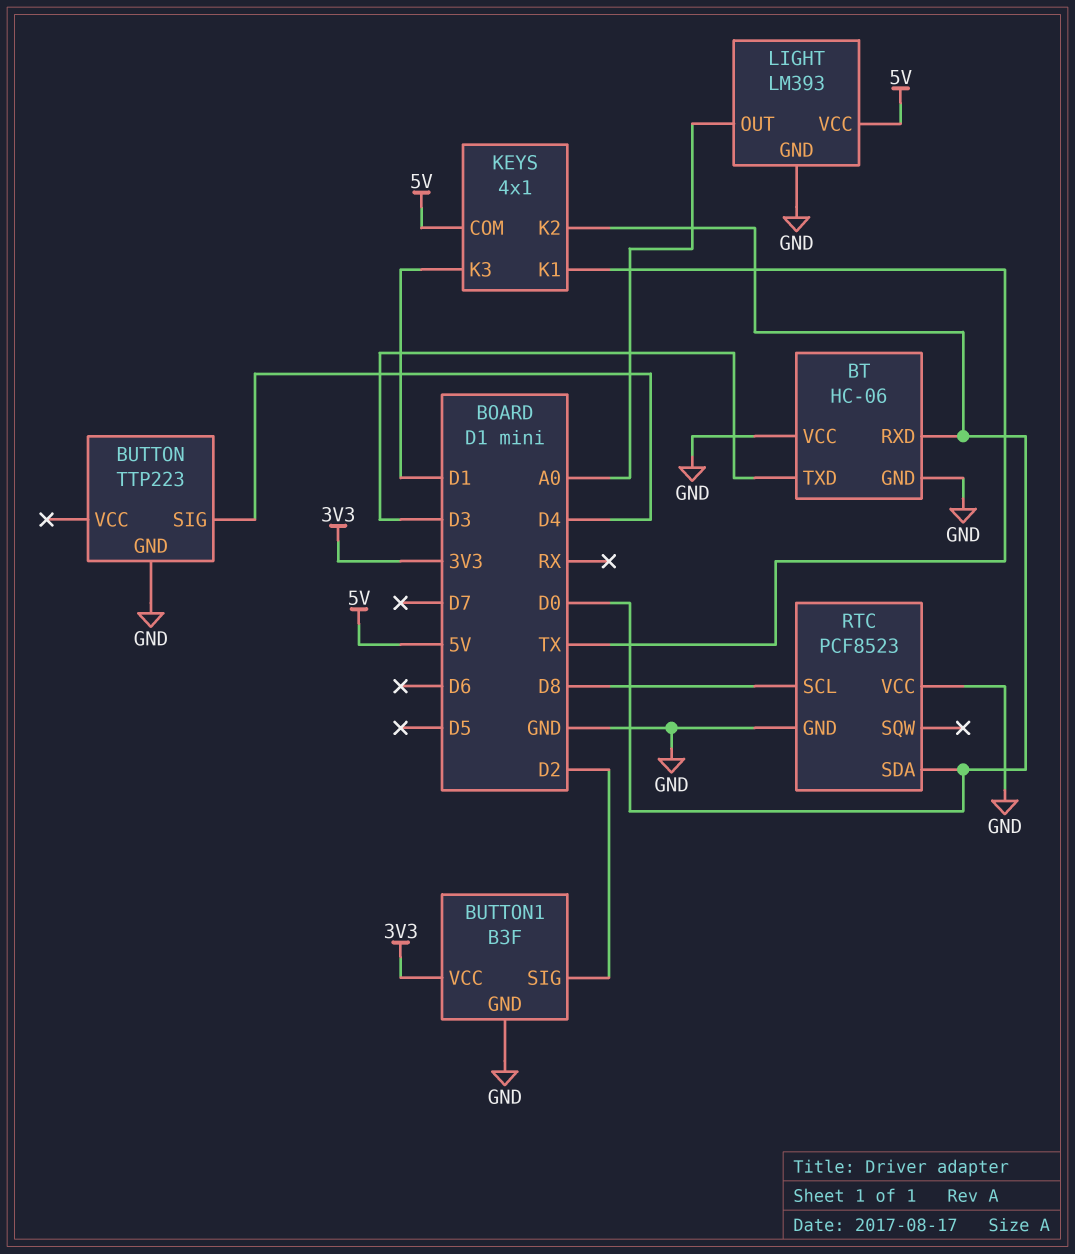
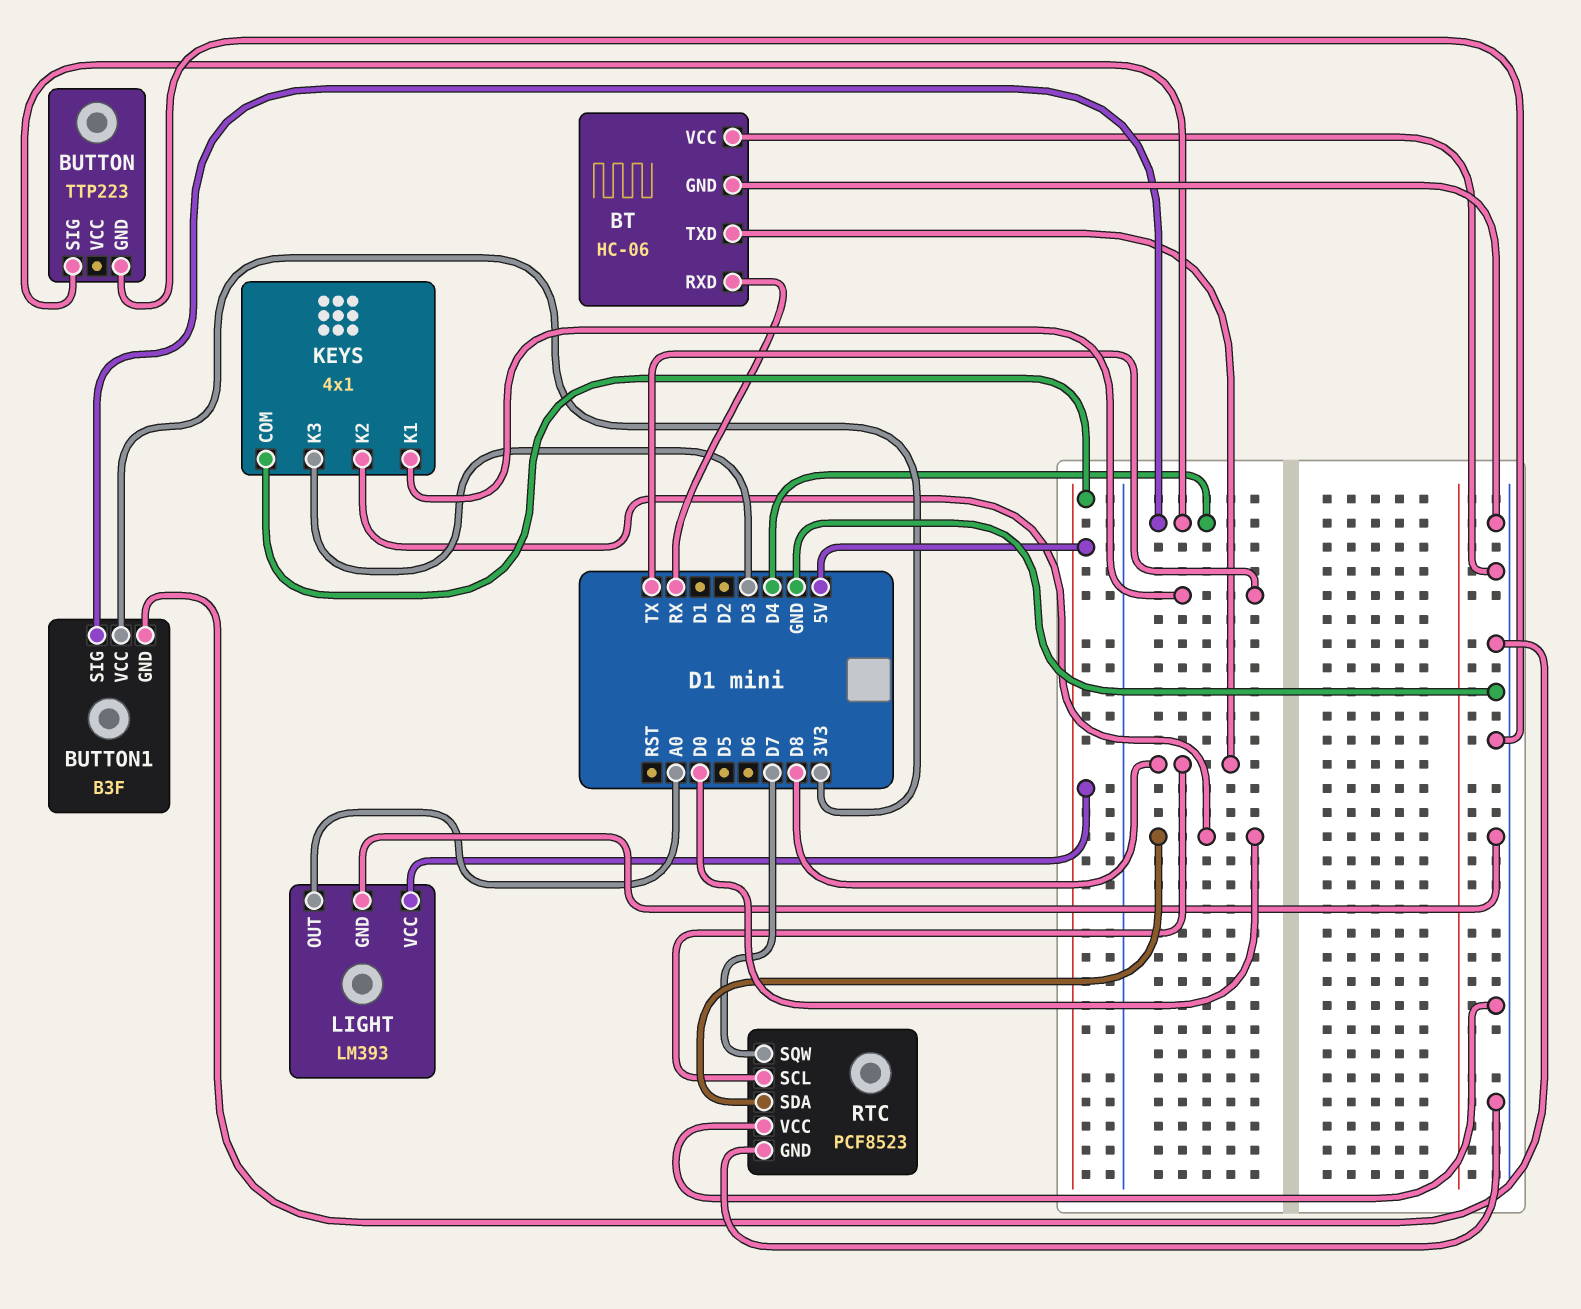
BT pin RXD: D0 -> RX
BT pin TXD: D3 -> D8
BUTTON1 pin SIG: D2 -> D4
KEYS pin K3: D1 -> D3
RTC pin SQW: none -> D7

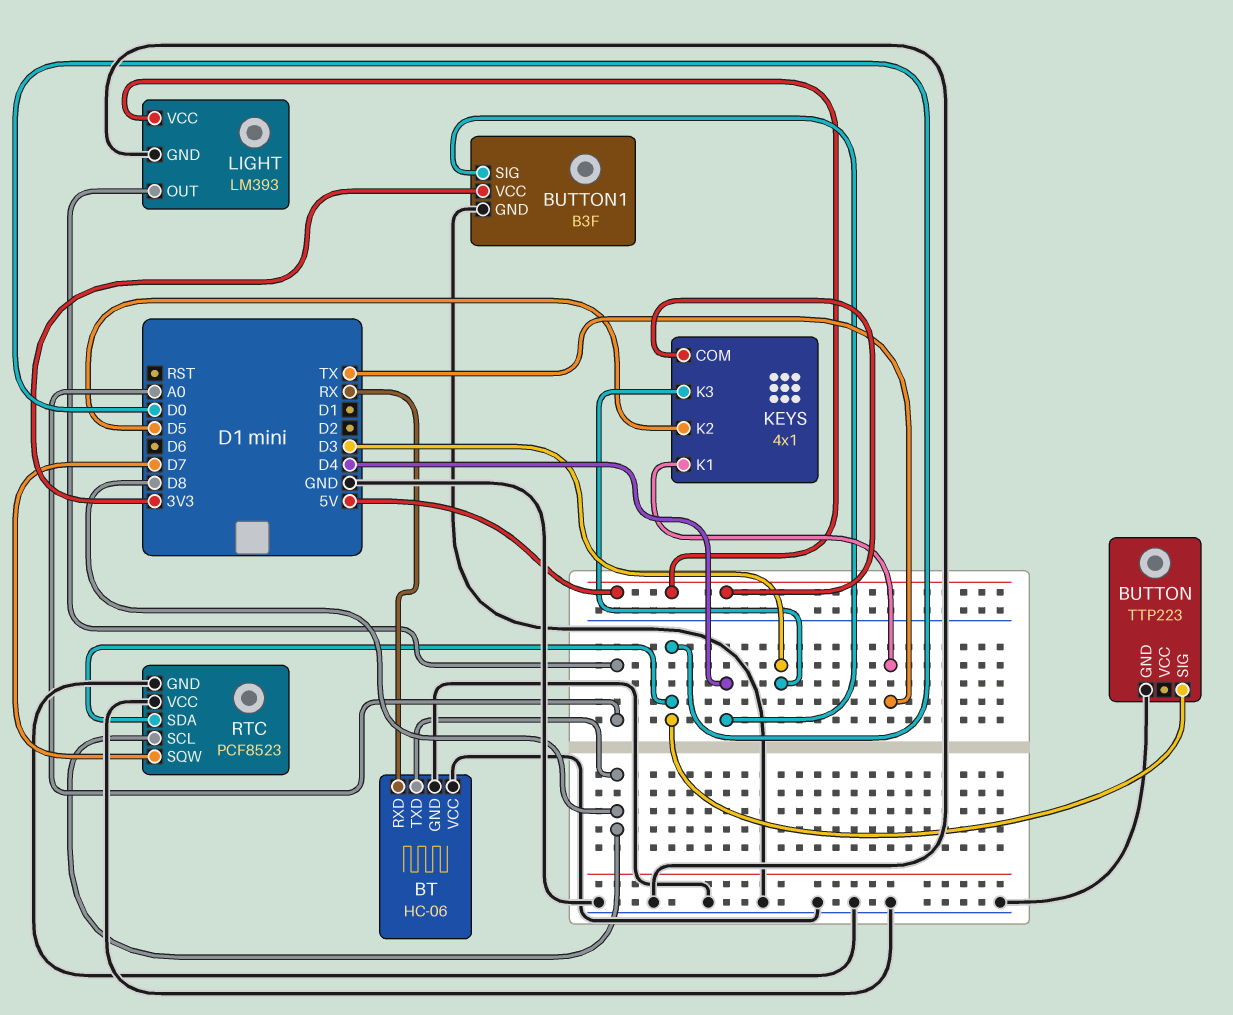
BUTTON pin SIG: D4 -> D0
KEYS pin K2: D0 -> D5

